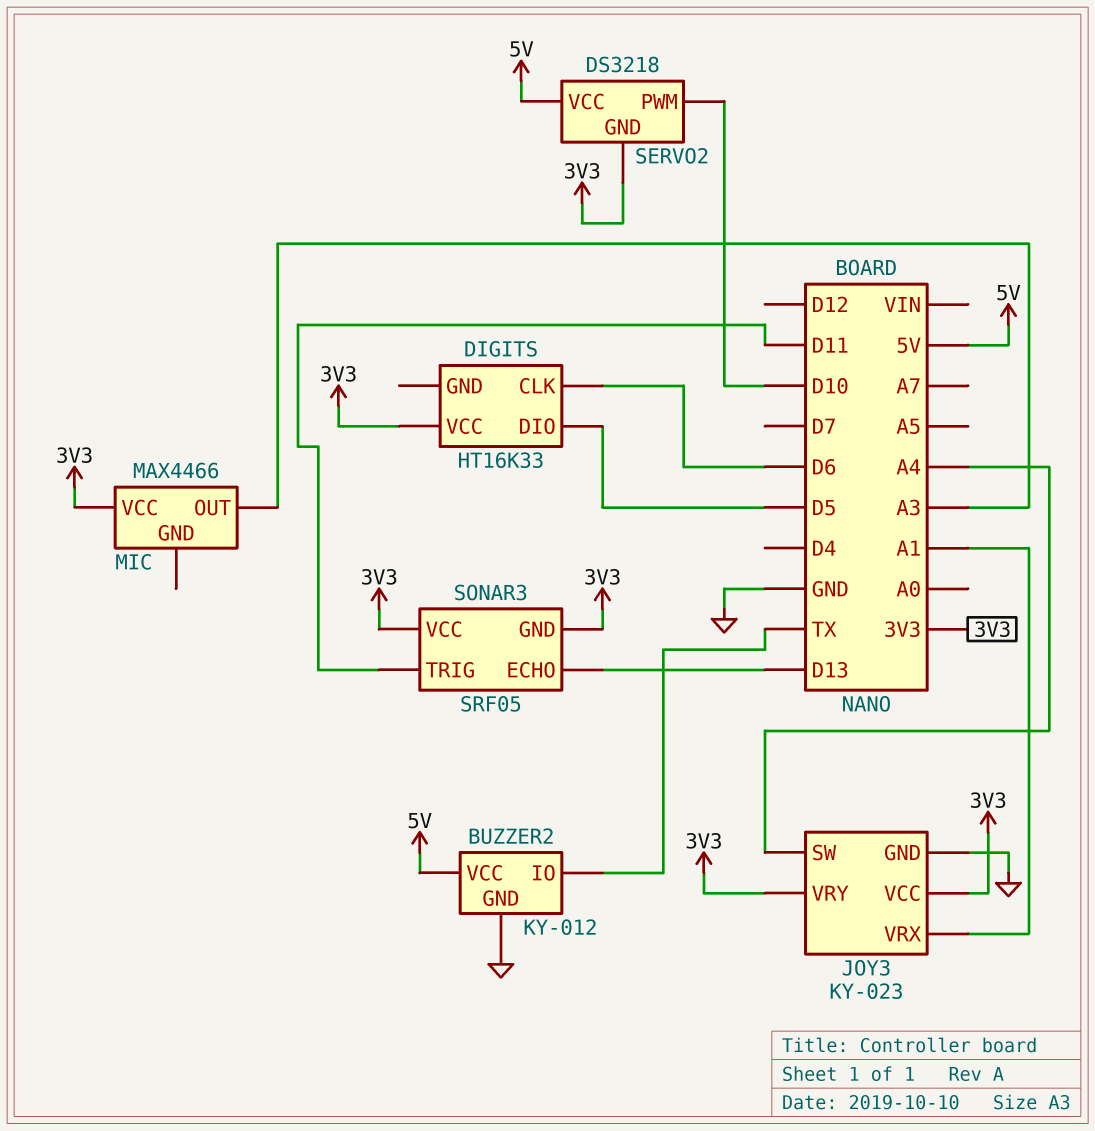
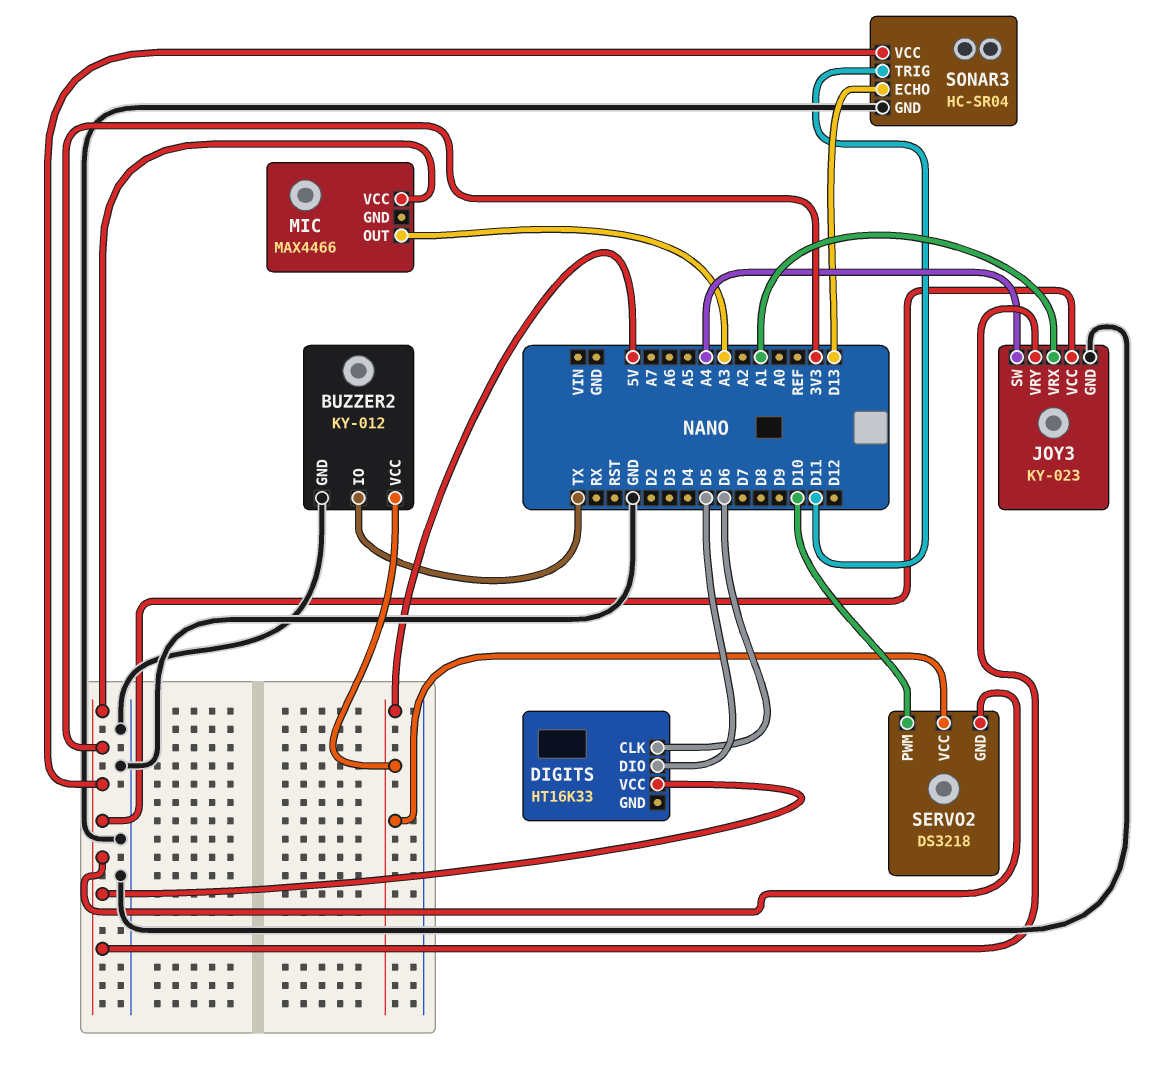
SONAR3: SRF05 -> HC-SR04
SONAR3 pin GND: 3V3 -> GND

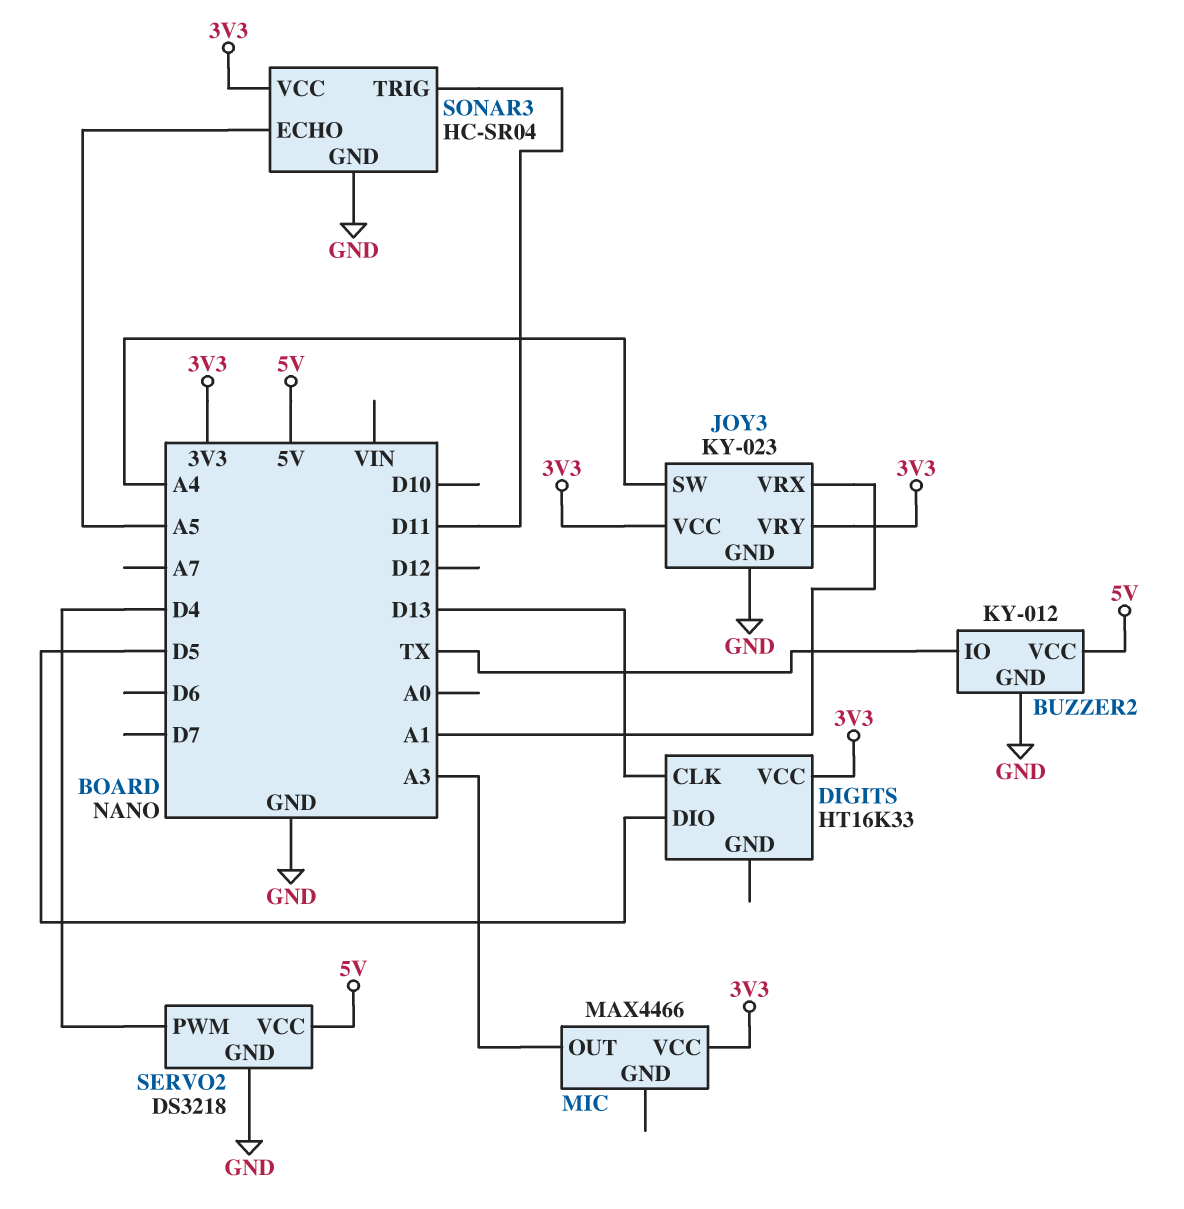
DIGITS pin CLK: D6 -> D13
SERVO2 pin GND: 3V3 -> GND
SERVO2 pin PWM: D10 -> D4
SONAR3 pin ECHO: D13 -> A5

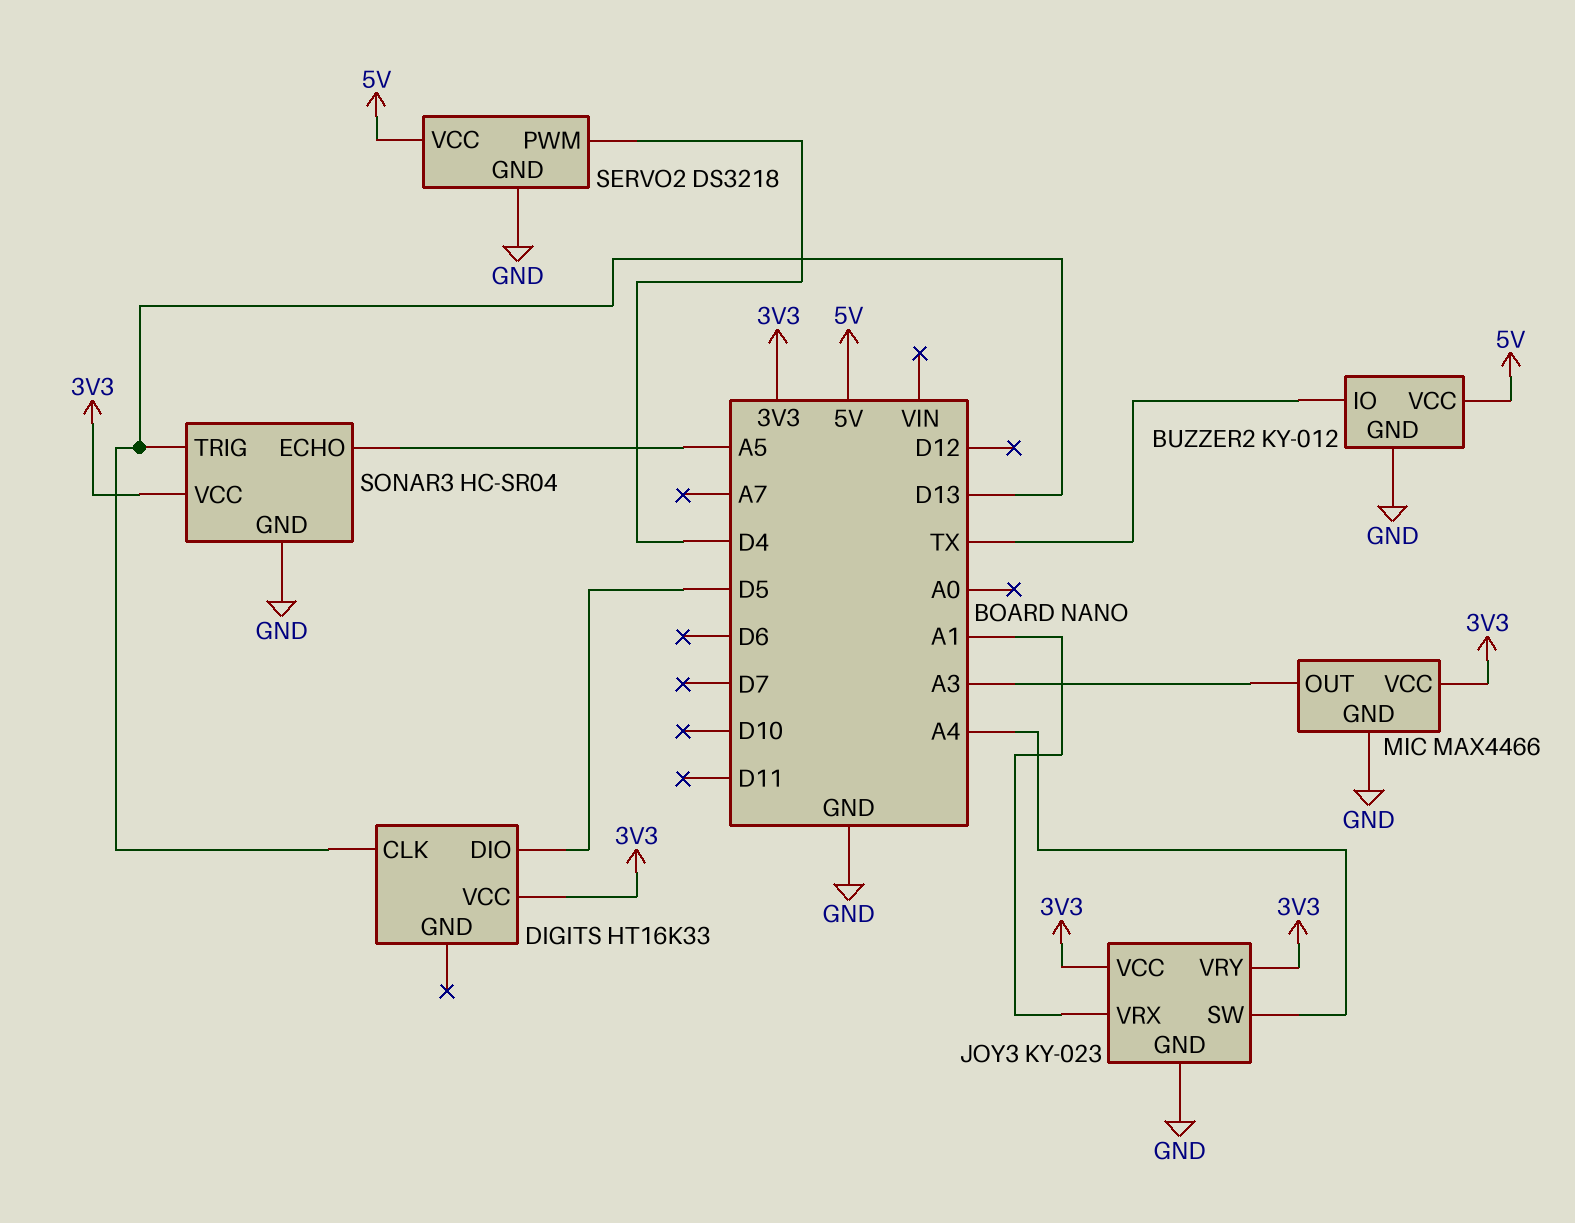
MIC pin GND: none -> GND
SONAR3 pin TRIG: D11 -> D13

